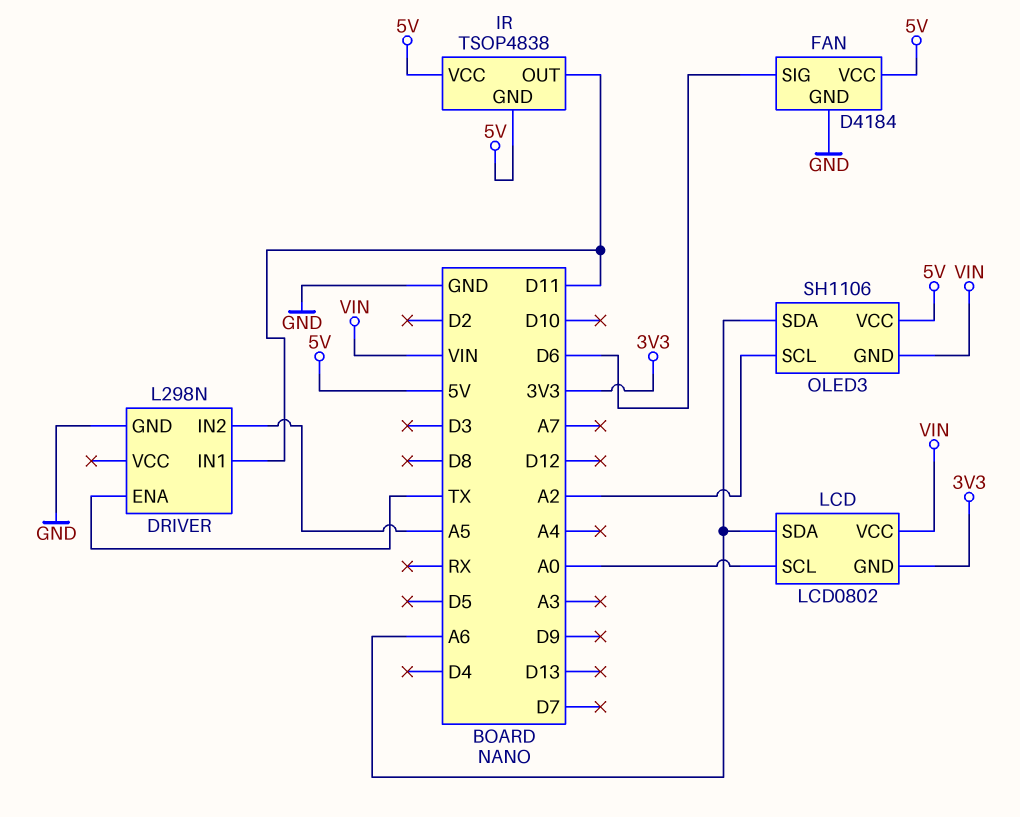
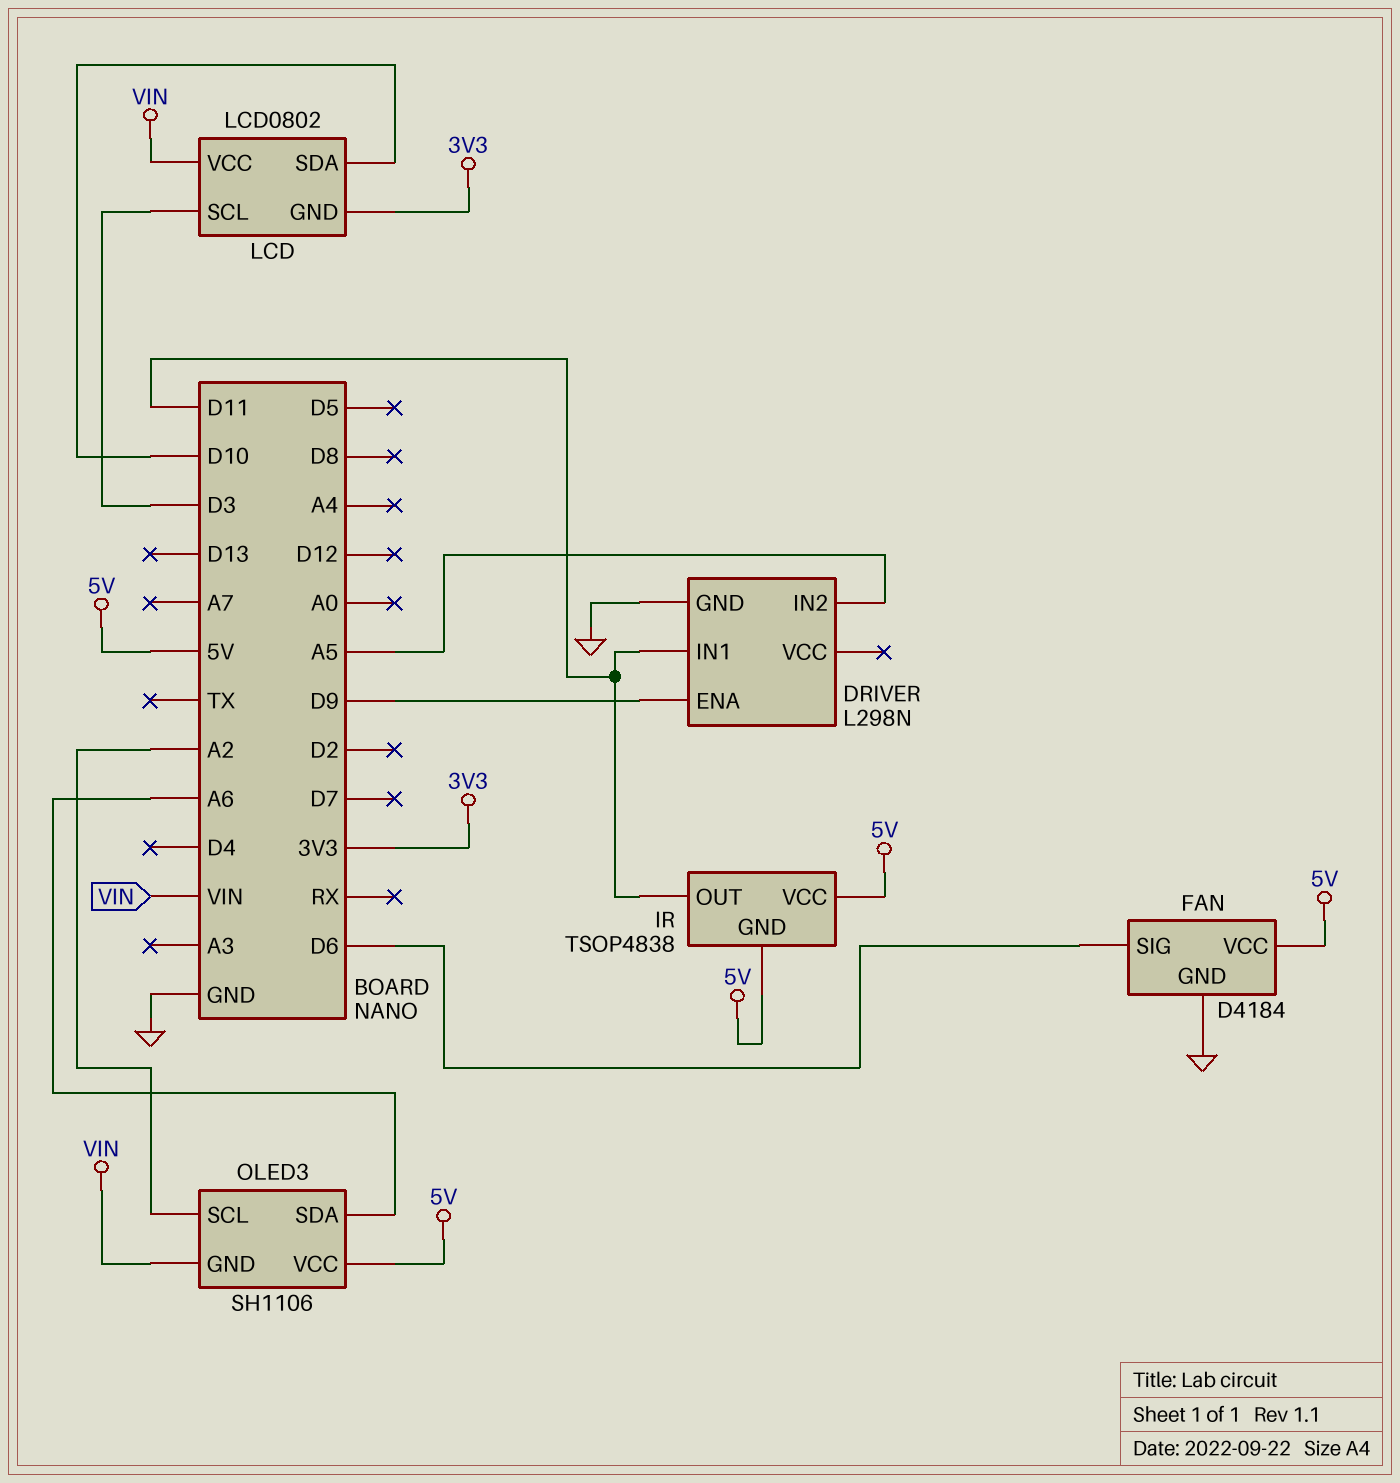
DRIVER pin ENA: TX -> D9
LCD pin SCL: A0 -> D3
LCD pin SDA: A6 -> D10

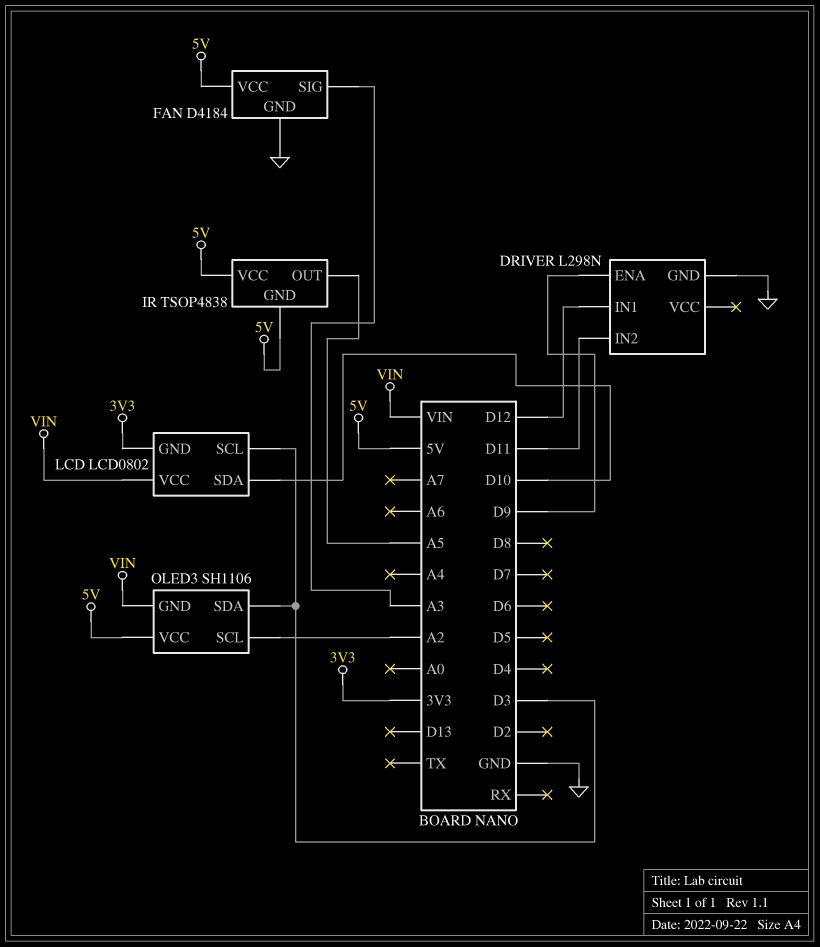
DRIVER pin IN1: D11 -> D12
DRIVER pin IN2: A5 -> D11
FAN pin SIG: D6 -> A3
IR pin OUT: D11 -> A5
OLED3 pin SDA: A6 -> D3

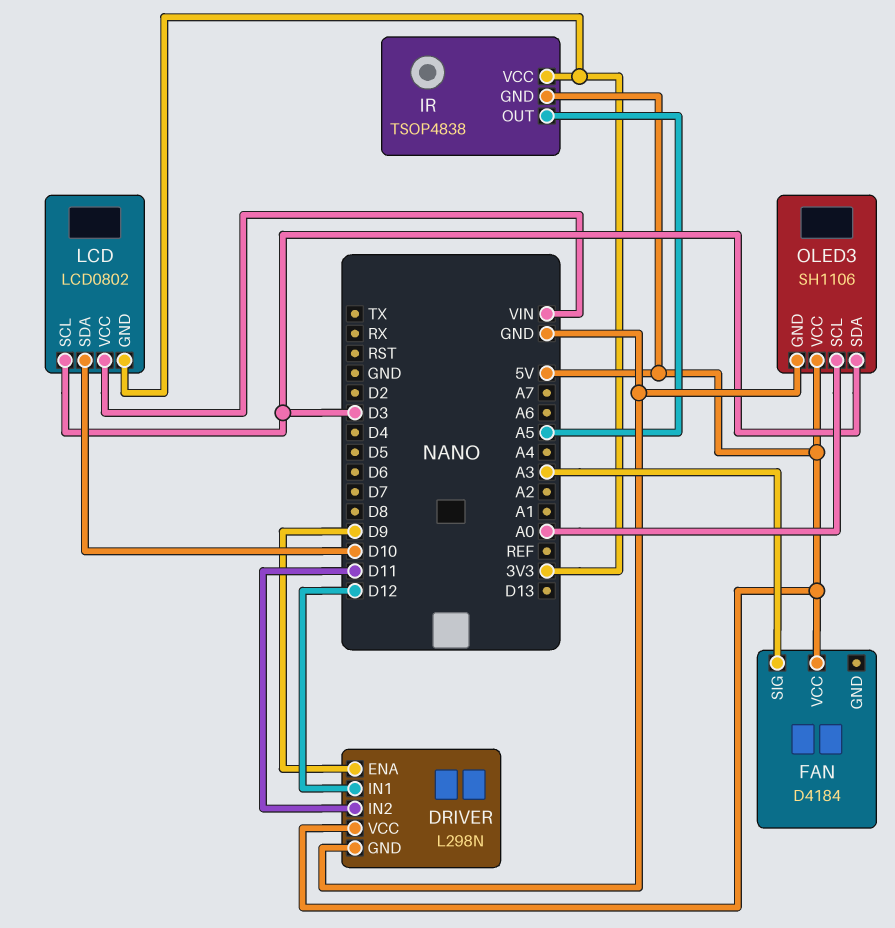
DRIVER pin VCC: none -> 5V
FAN pin GND: GND -> none
IR pin VCC: 5V -> 3V3
OLED3 pin GND: VIN -> GND
OLED3 pin SCL: A2 -> A0

